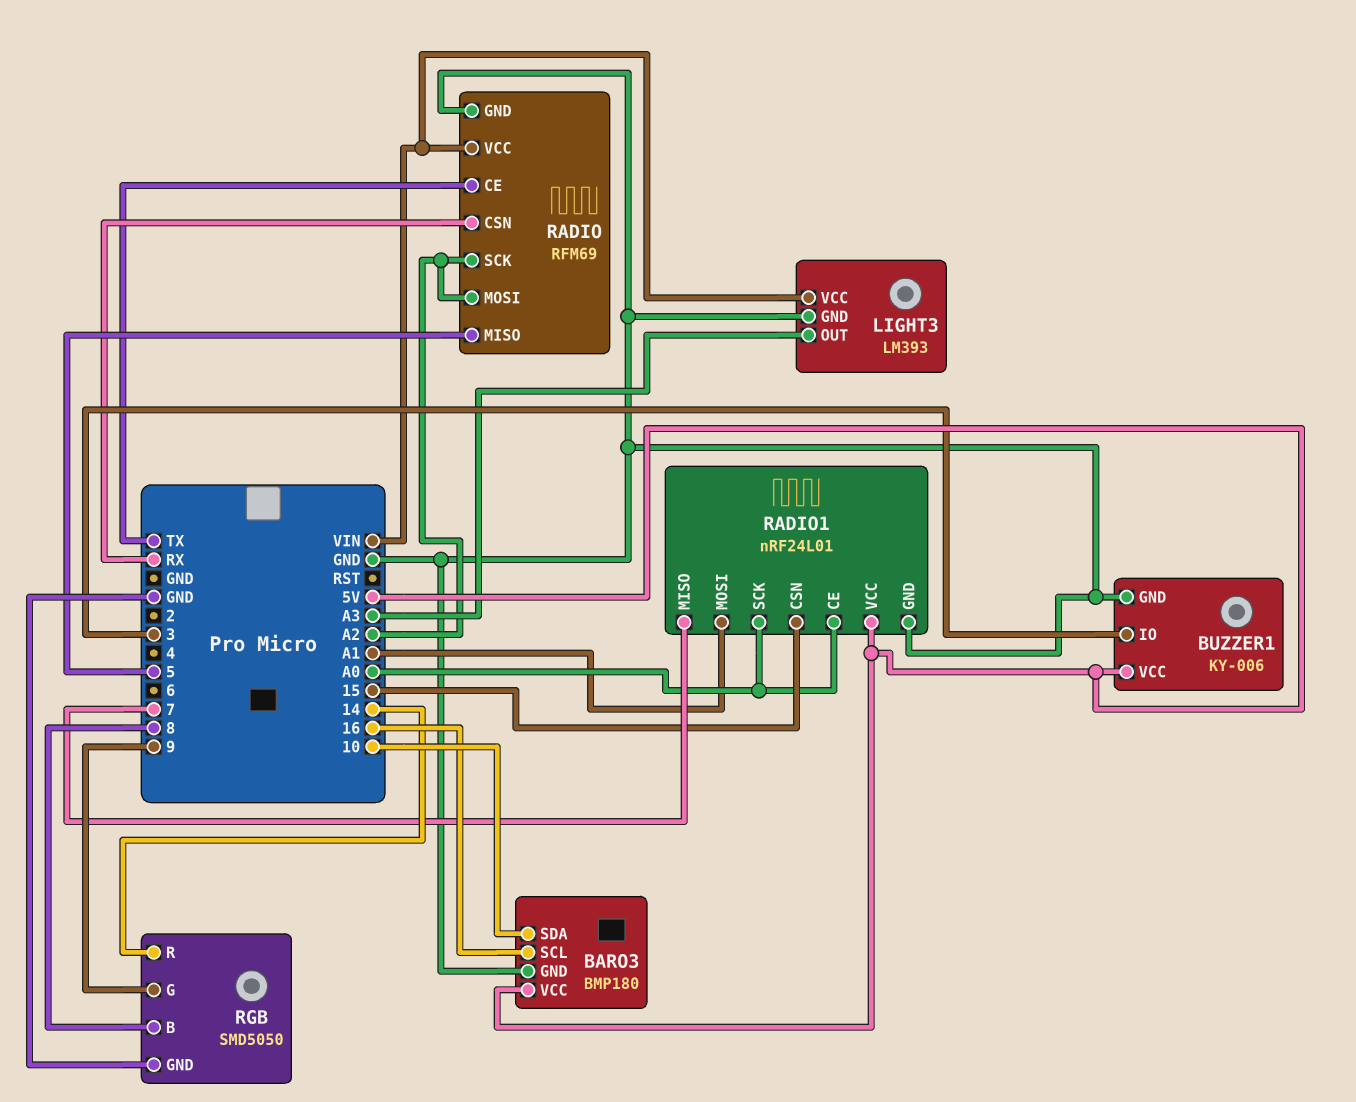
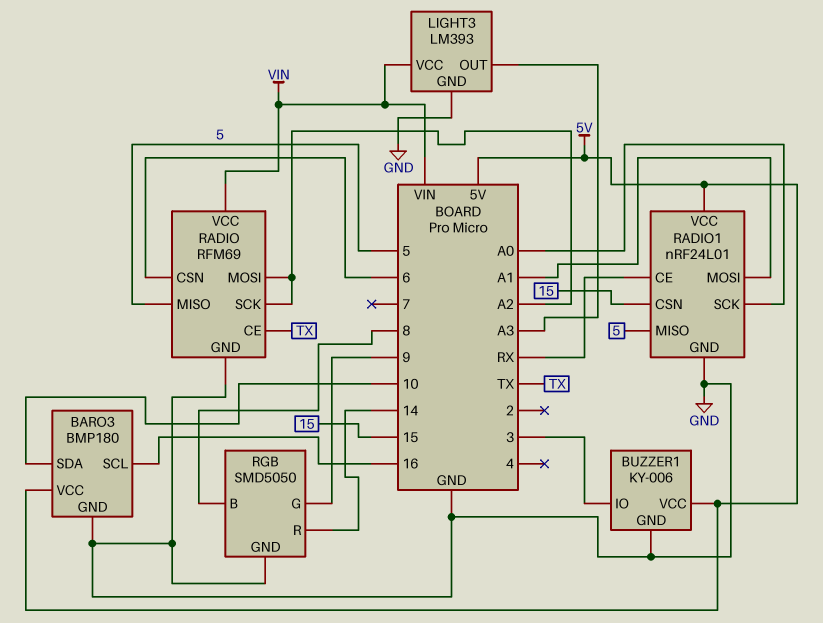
RADIO pin CSN: RX -> 6
RADIO1 pin CE: A0 -> RX
RADIO1 pin MISO: 7 -> 5

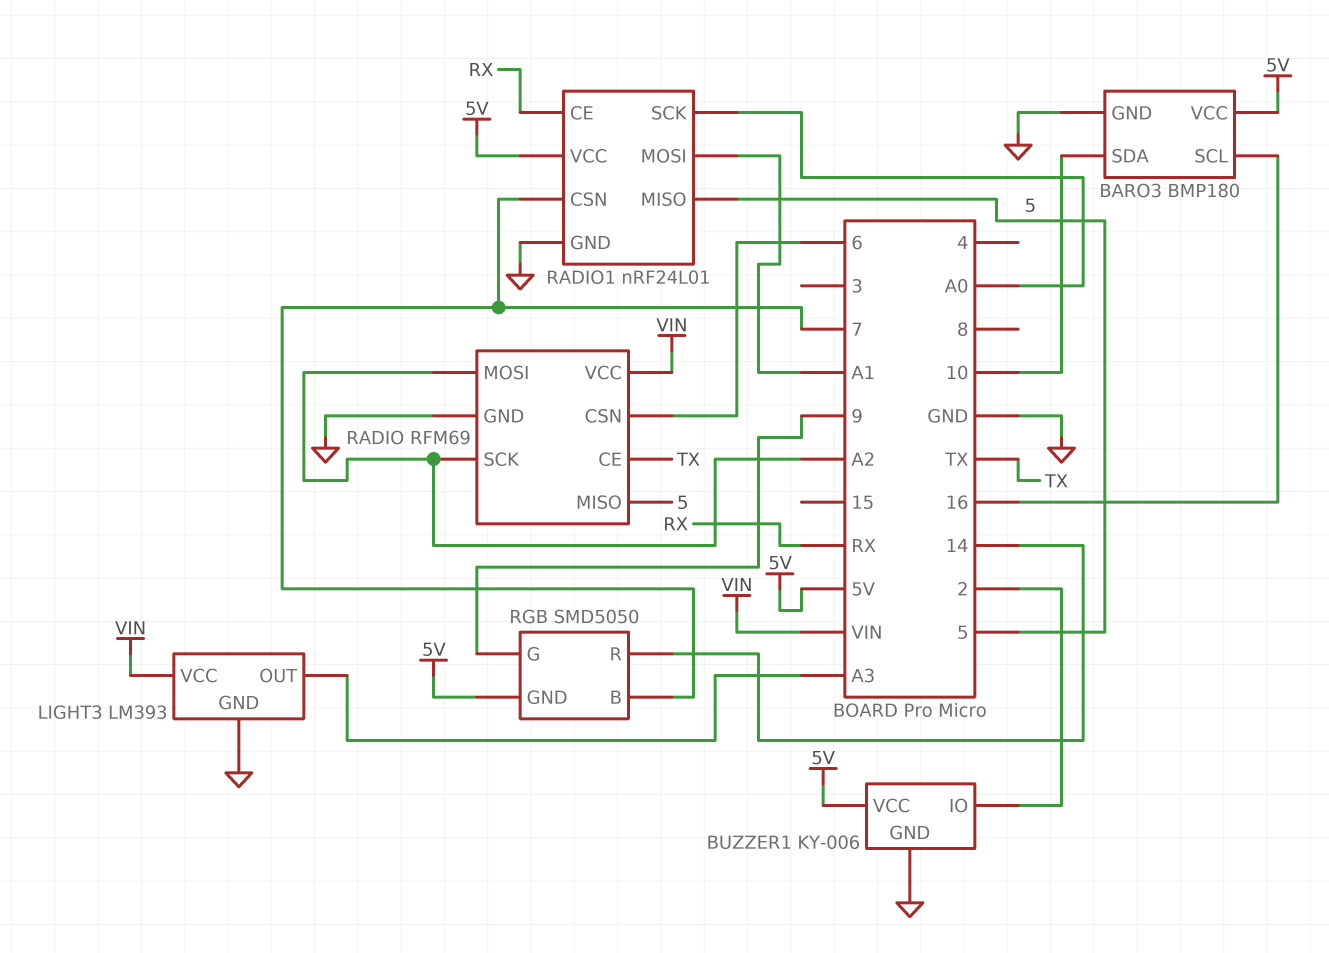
BUZZER1 pin IO: 3 -> 2
RADIO1 pin CSN: 15 -> 7
RGB pin B: 8 -> 7
RGB pin GND: GND -> 5V

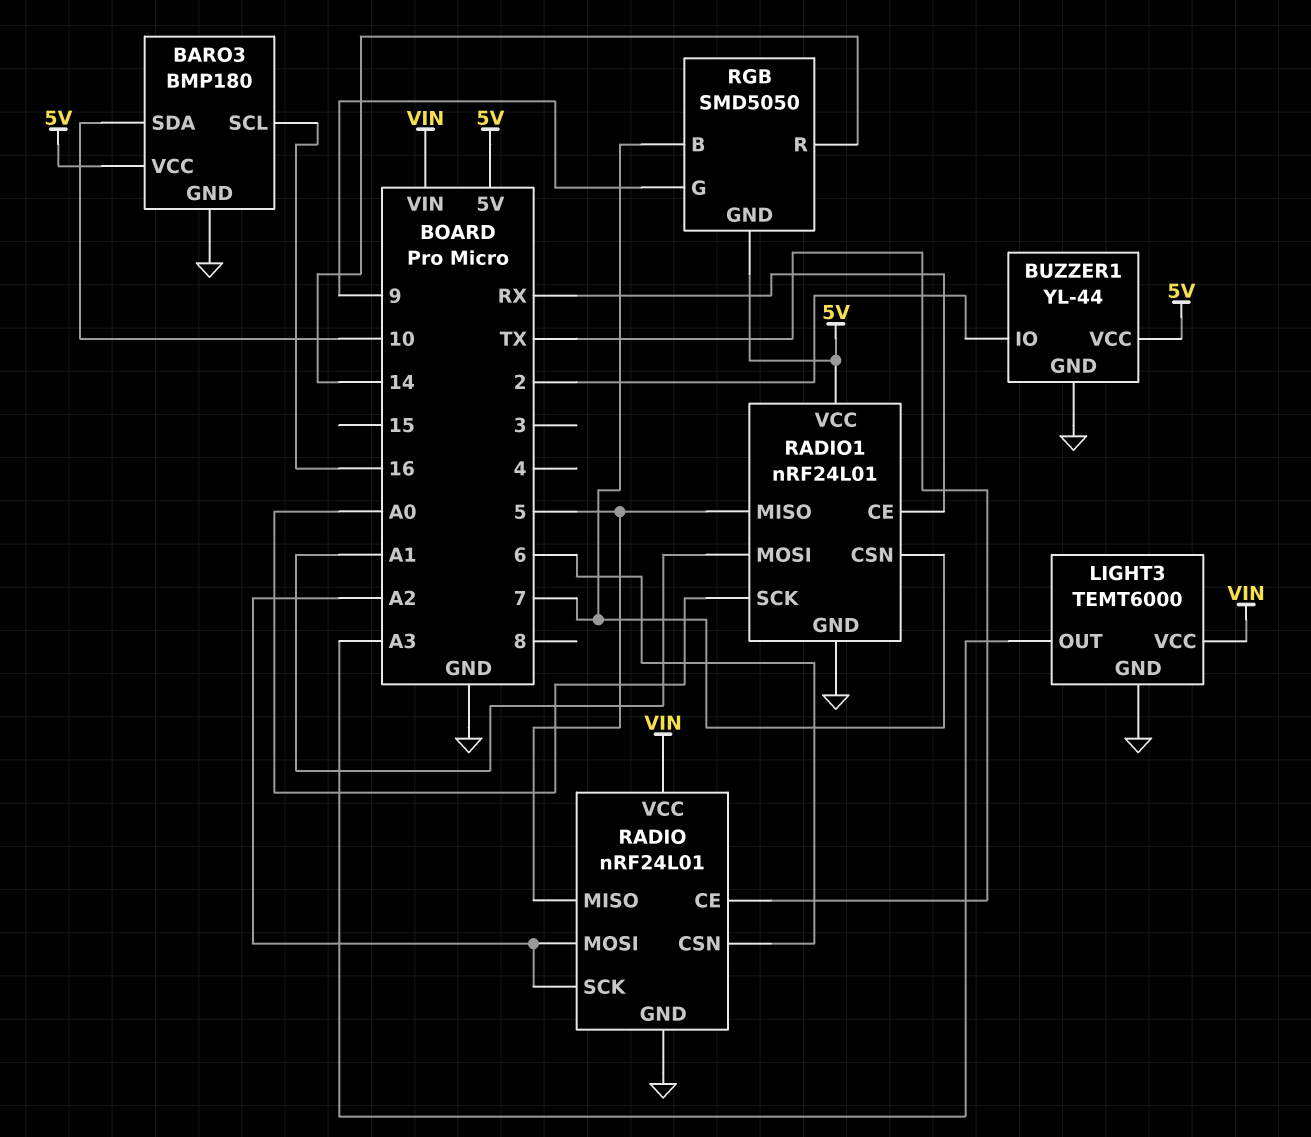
BUZZER1: KY-006 -> YL-44
LIGHT3: LM393 -> TEMT6000
RADIO: RFM69 -> nRF24L01

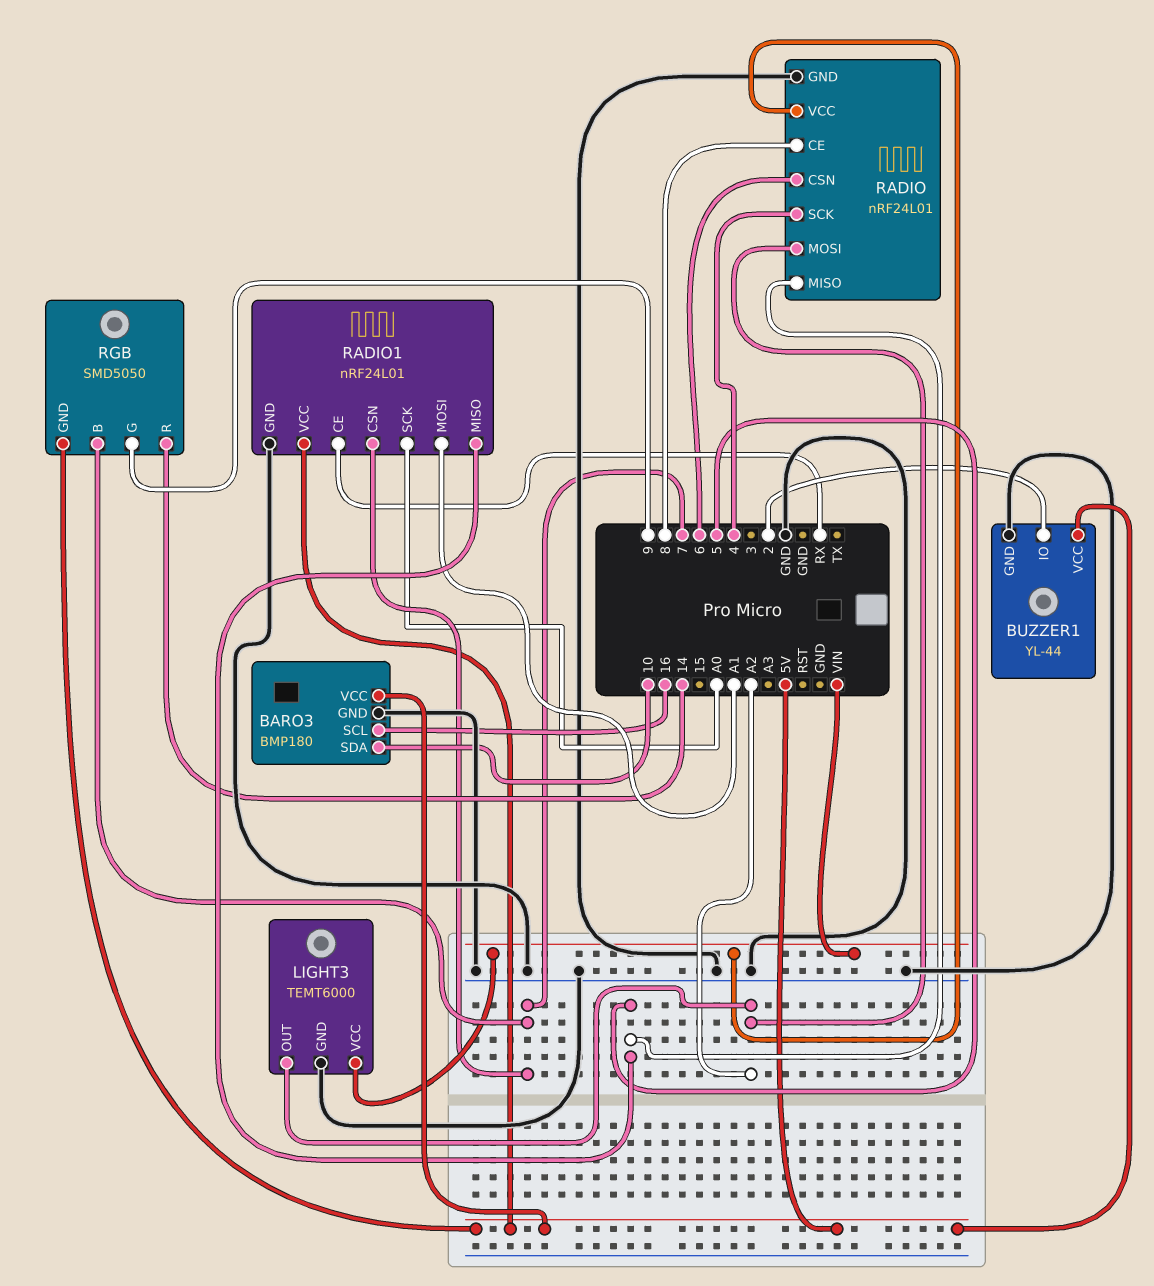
LIGHT3 pin OUT: A3 -> A2
RADIO pin CE: TX -> 8
RADIO pin SCK: A2 -> 4

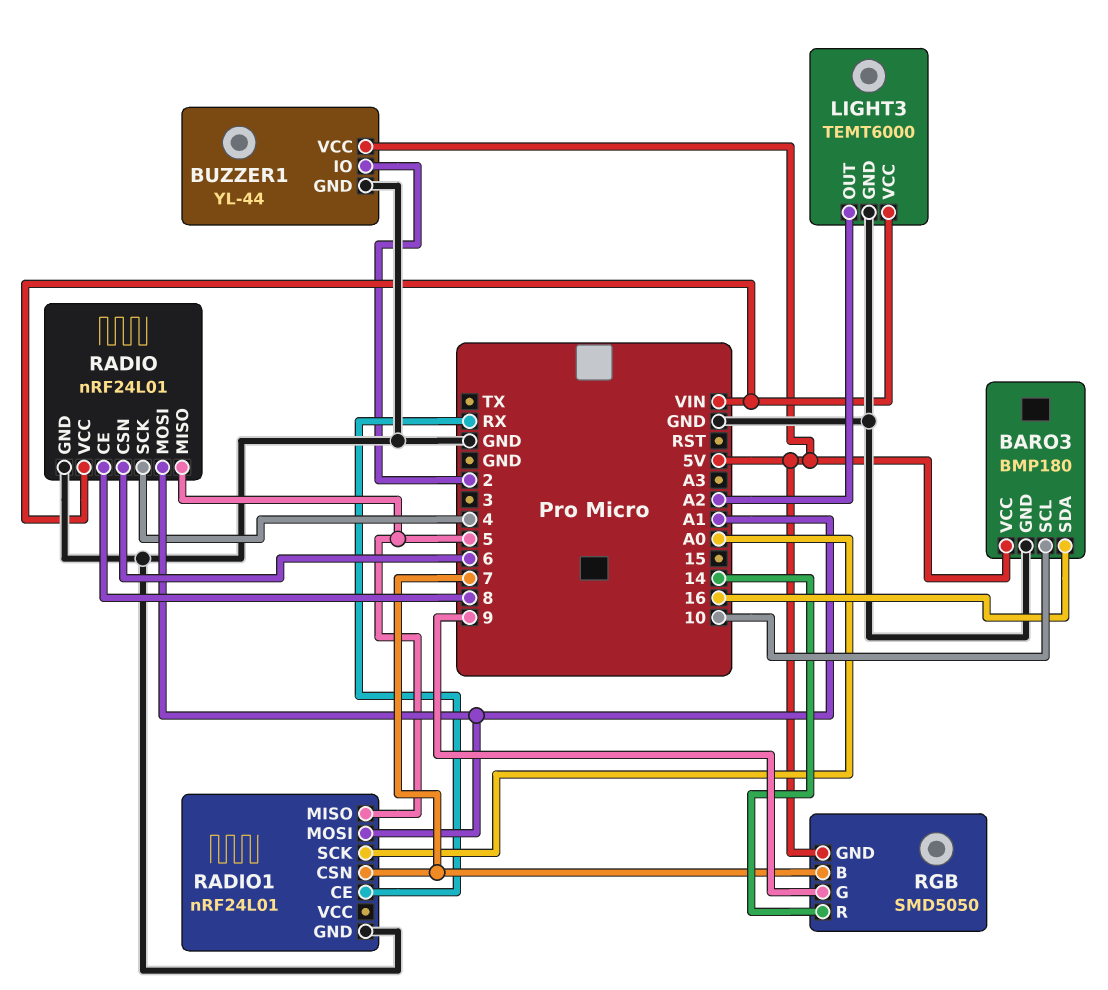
BARO3 pin SCL: 16 -> 10
BARO3 pin SDA: 10 -> 16
RADIO pin MOSI: A2 -> A1
RADIO1 pin VCC: 5V -> none

